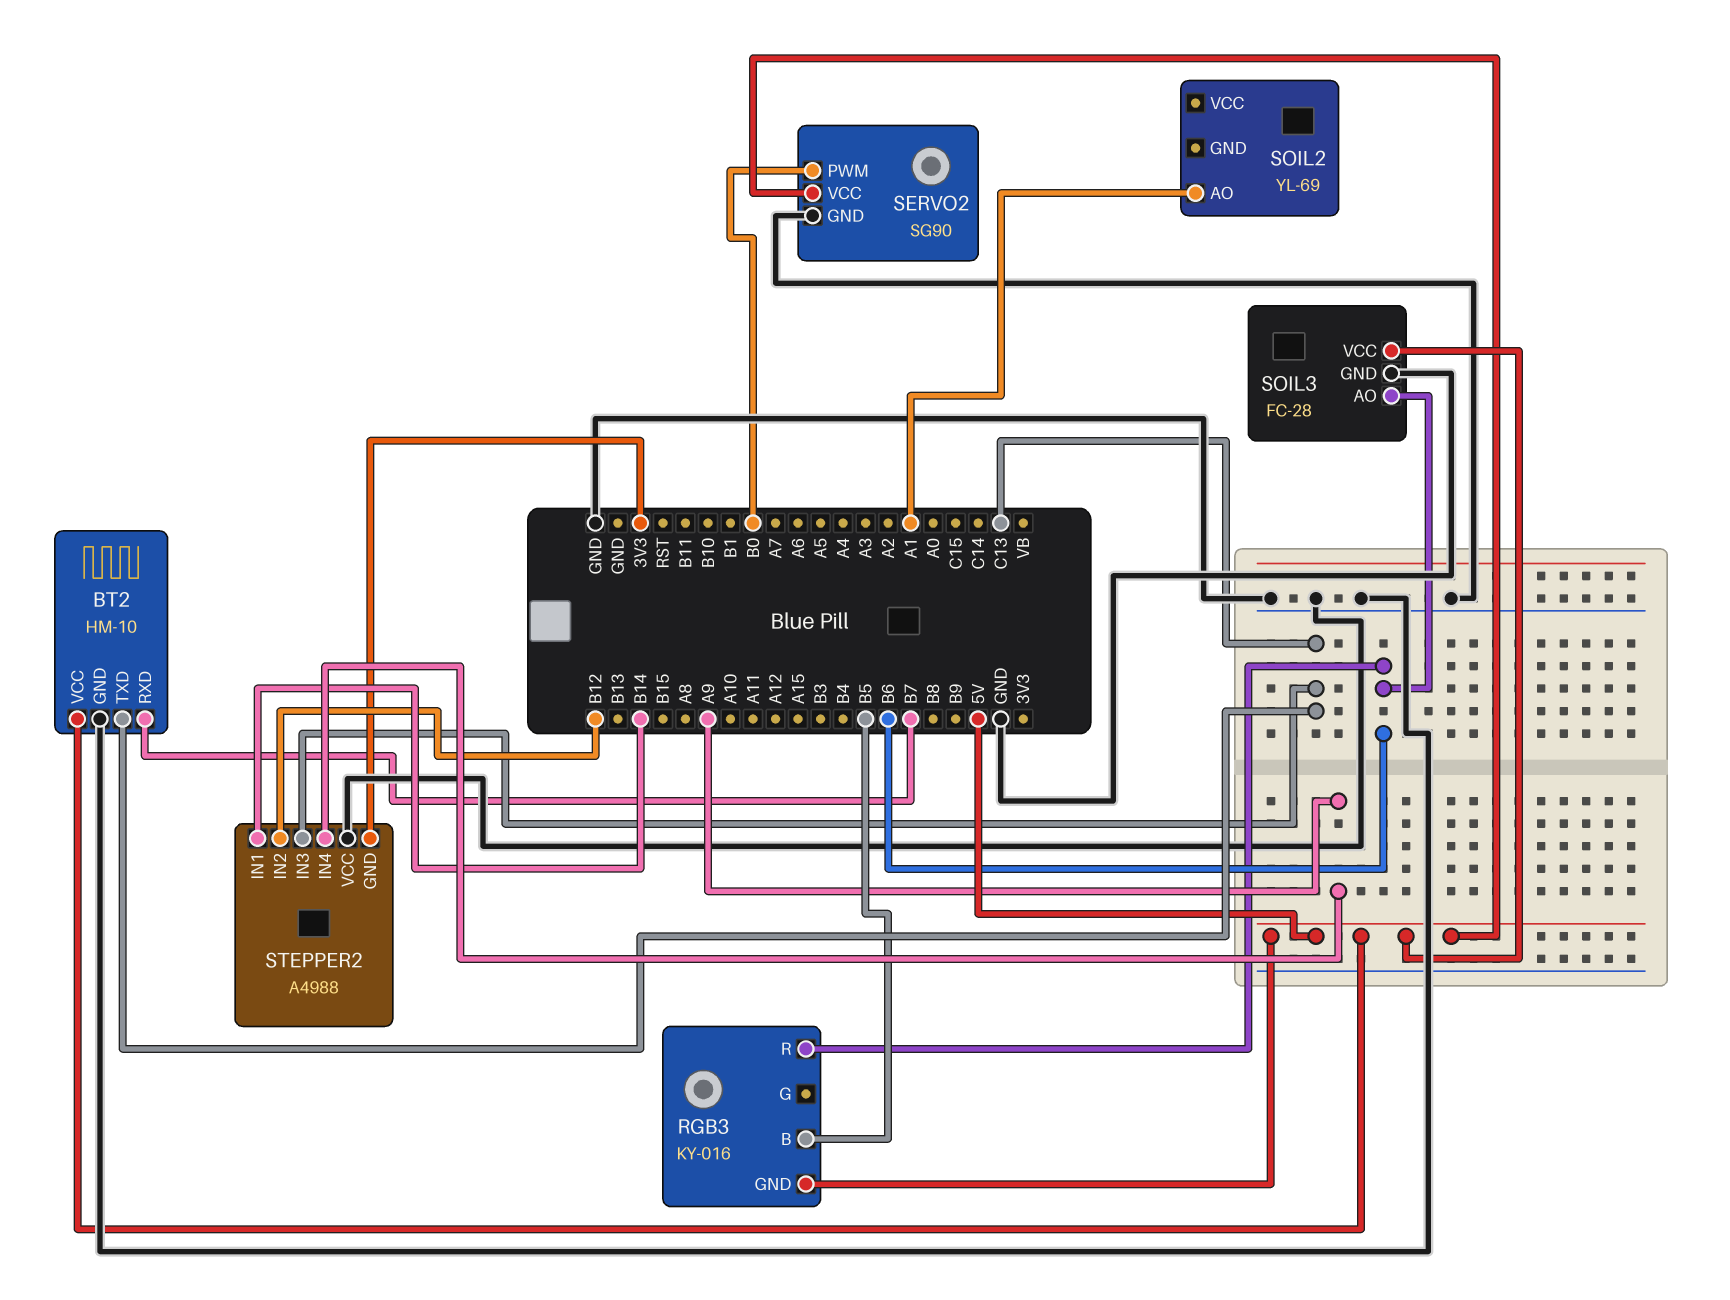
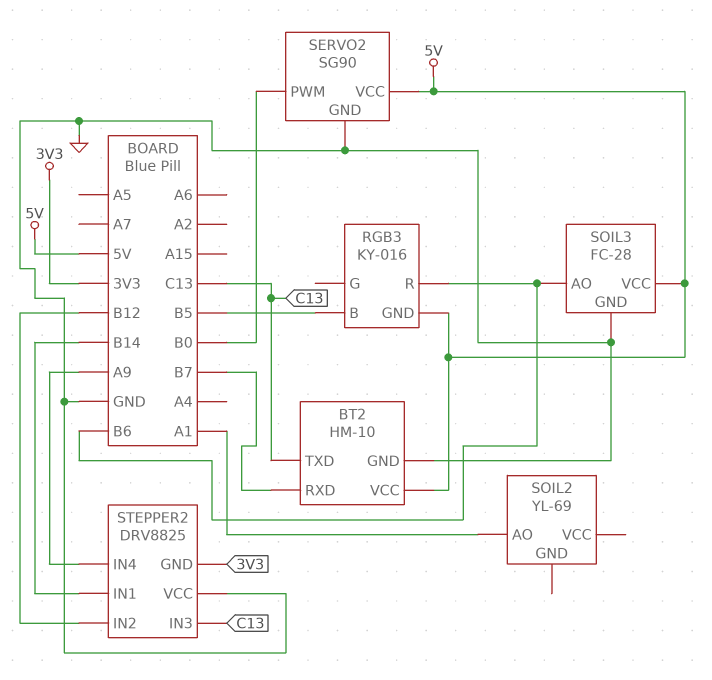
STEPPER2: A4988 -> DRV8825

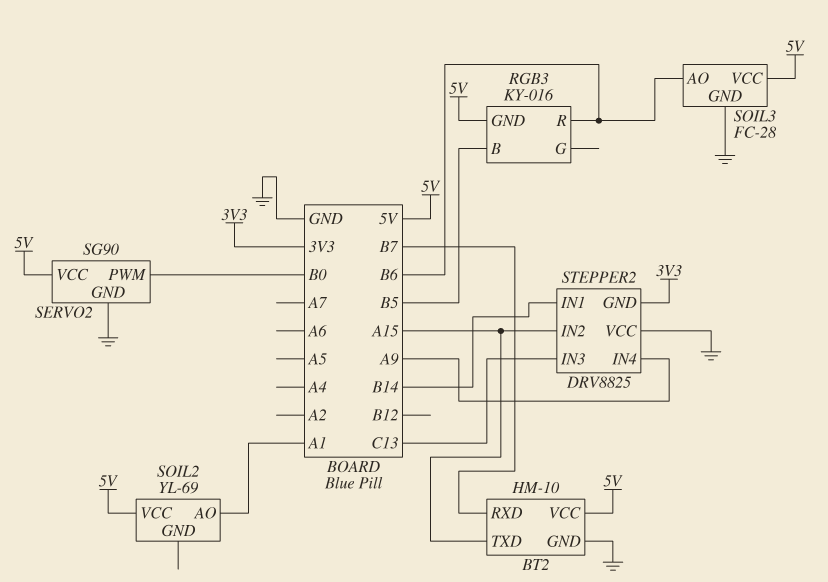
BT2 pin TXD: C13 -> A15
SOIL2 pin VCC: none -> 5V
STEPPER2 pin IN2: B12 -> A15

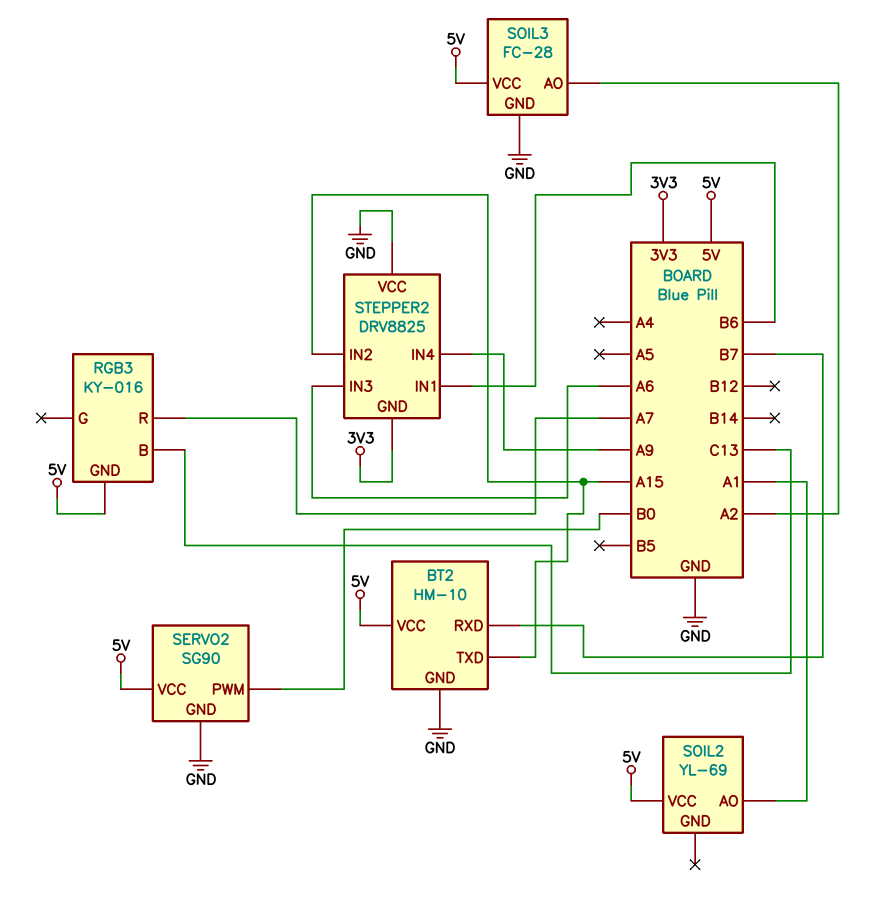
RGB3 pin B: B5 -> C13
RGB3 pin R: B6 -> A7
SOIL3 pin AO: B6 -> A2
STEPPER2 pin IN1: B14 -> B6
STEPPER2 pin IN3: C13 -> A6

